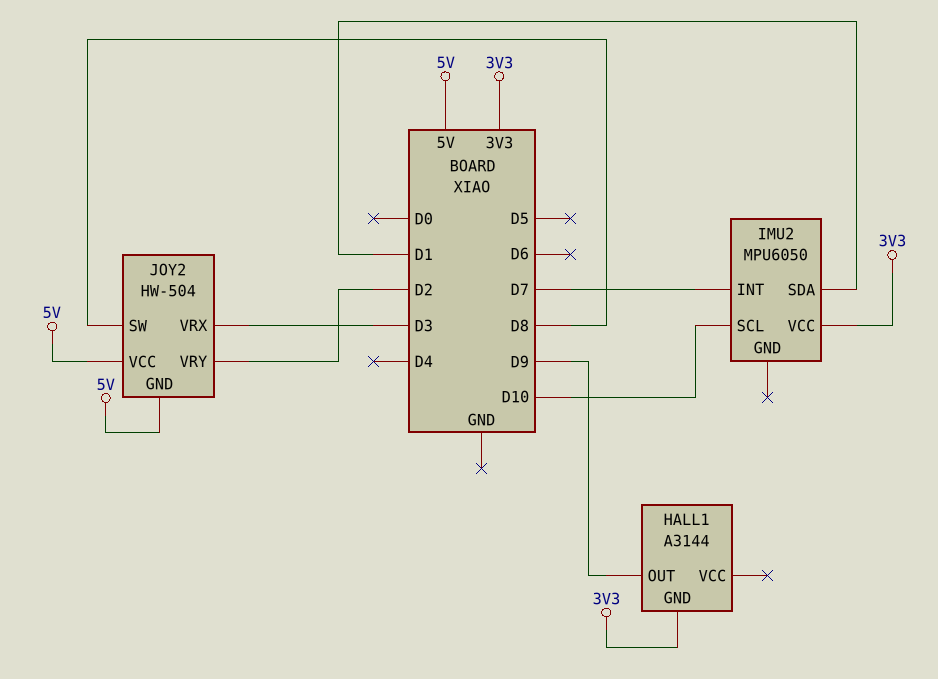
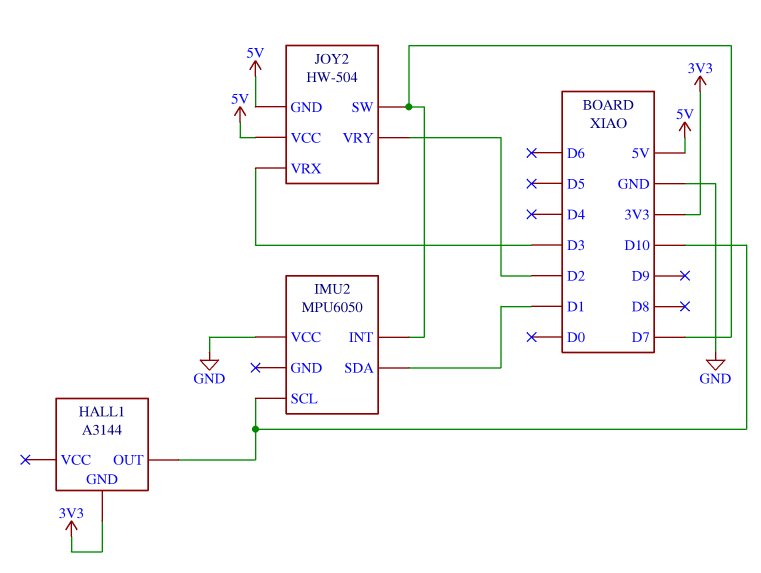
HALL1 pin OUT: D9 -> D10
IMU2 pin VCC: 3V3 -> GND
JOY2 pin SW: D8 -> D7

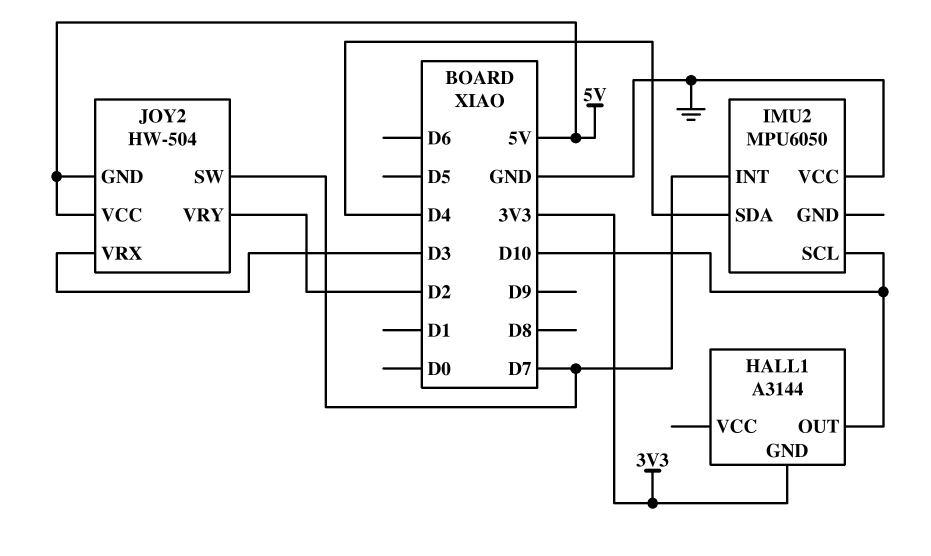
IMU2 pin SDA: D1 -> D4

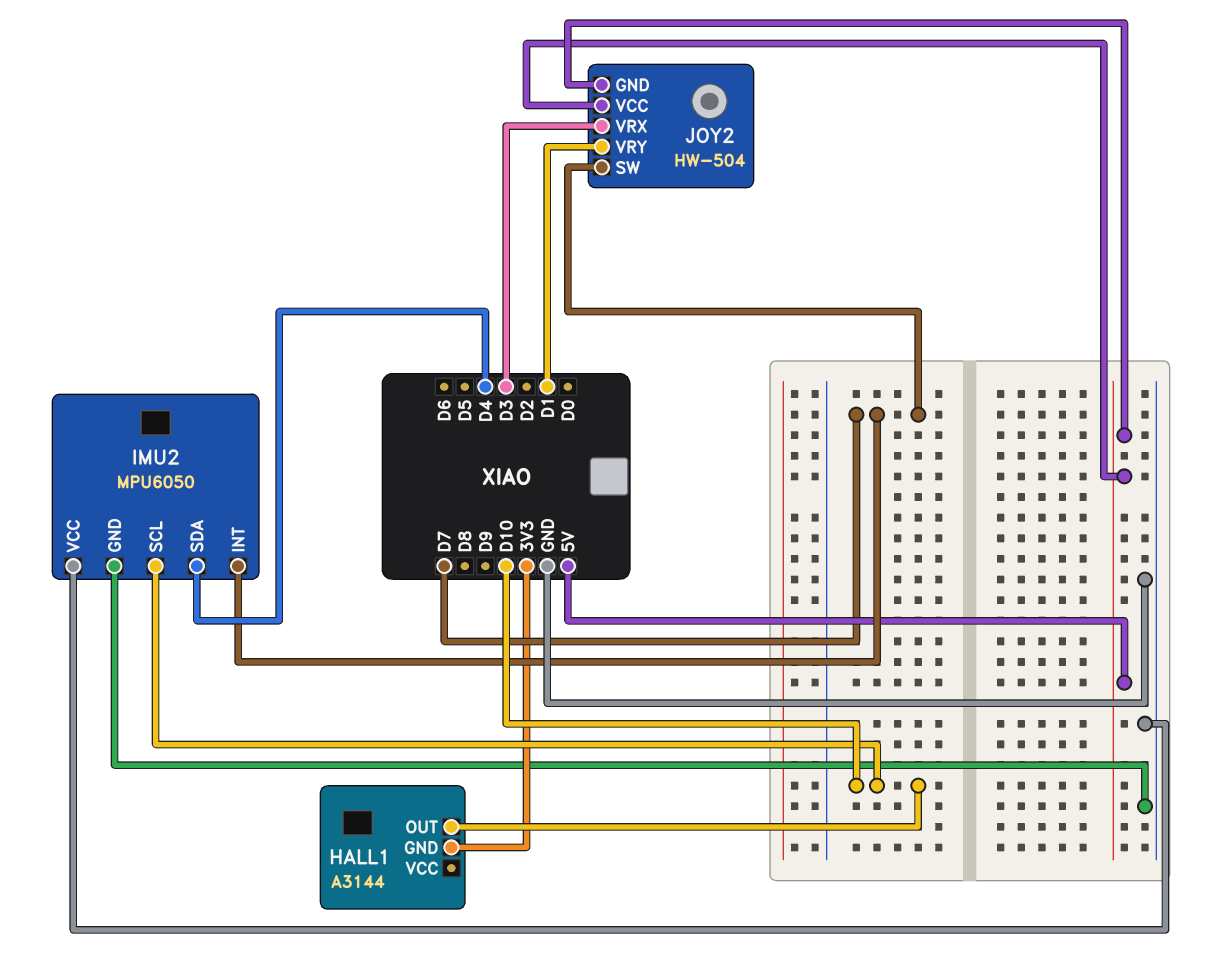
IMU2 pin GND: none -> GND
JOY2 pin VRY: D2 -> D1

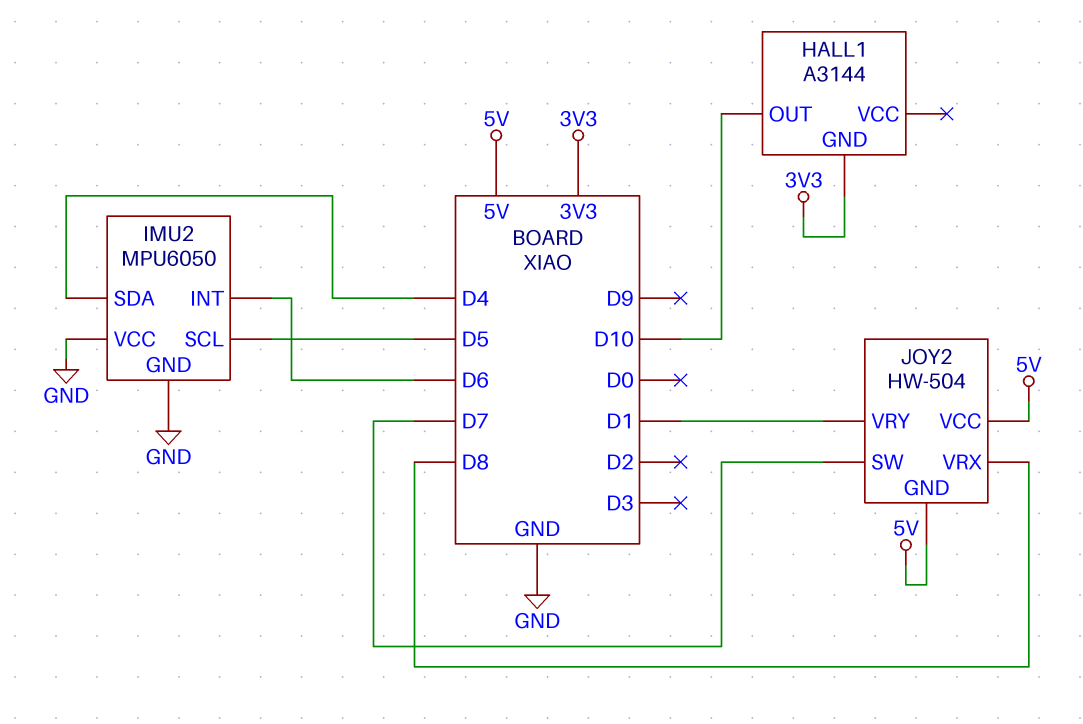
IMU2 pin INT: D7 -> D6
IMU2 pin SCL: D10 -> D5
JOY2 pin VRX: D3 -> D8

